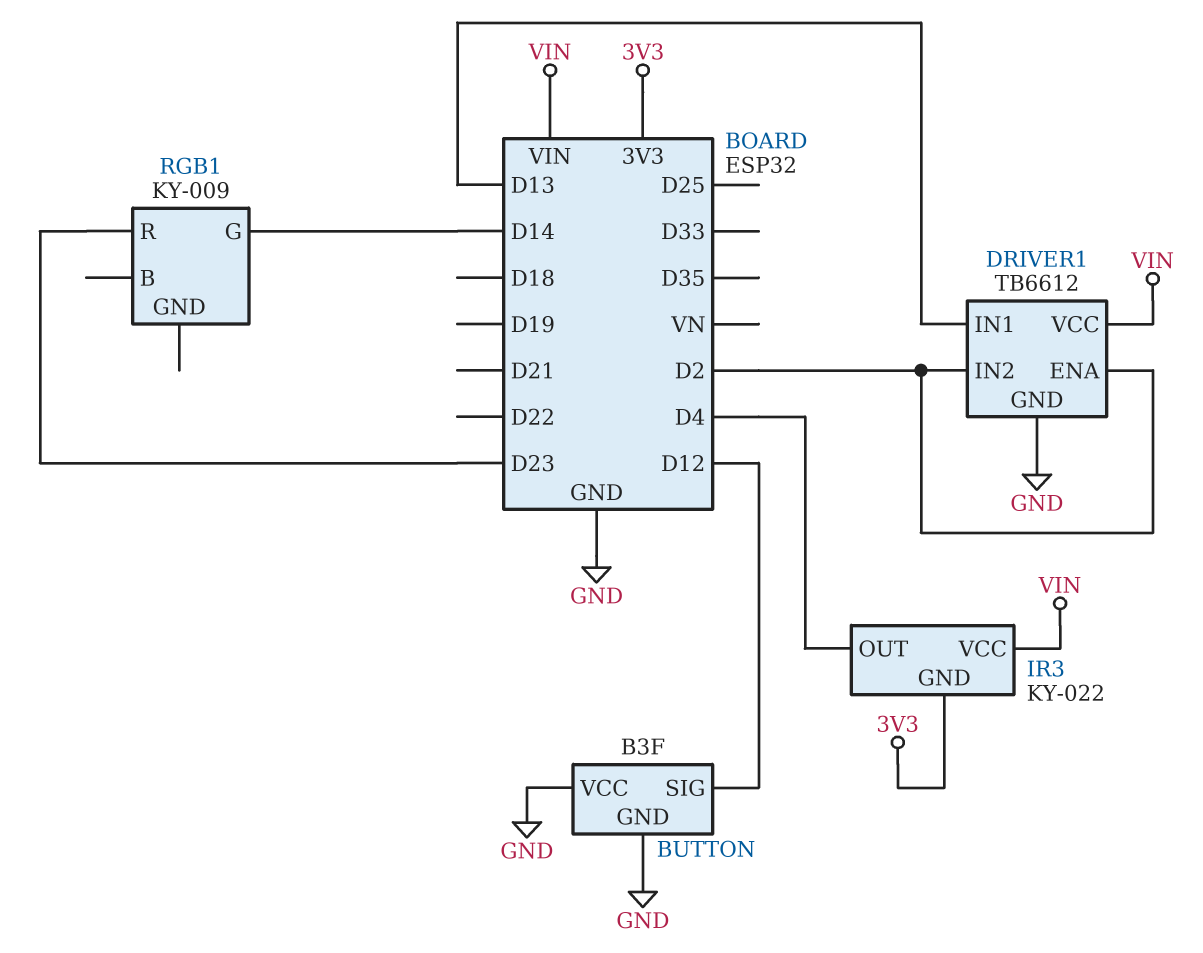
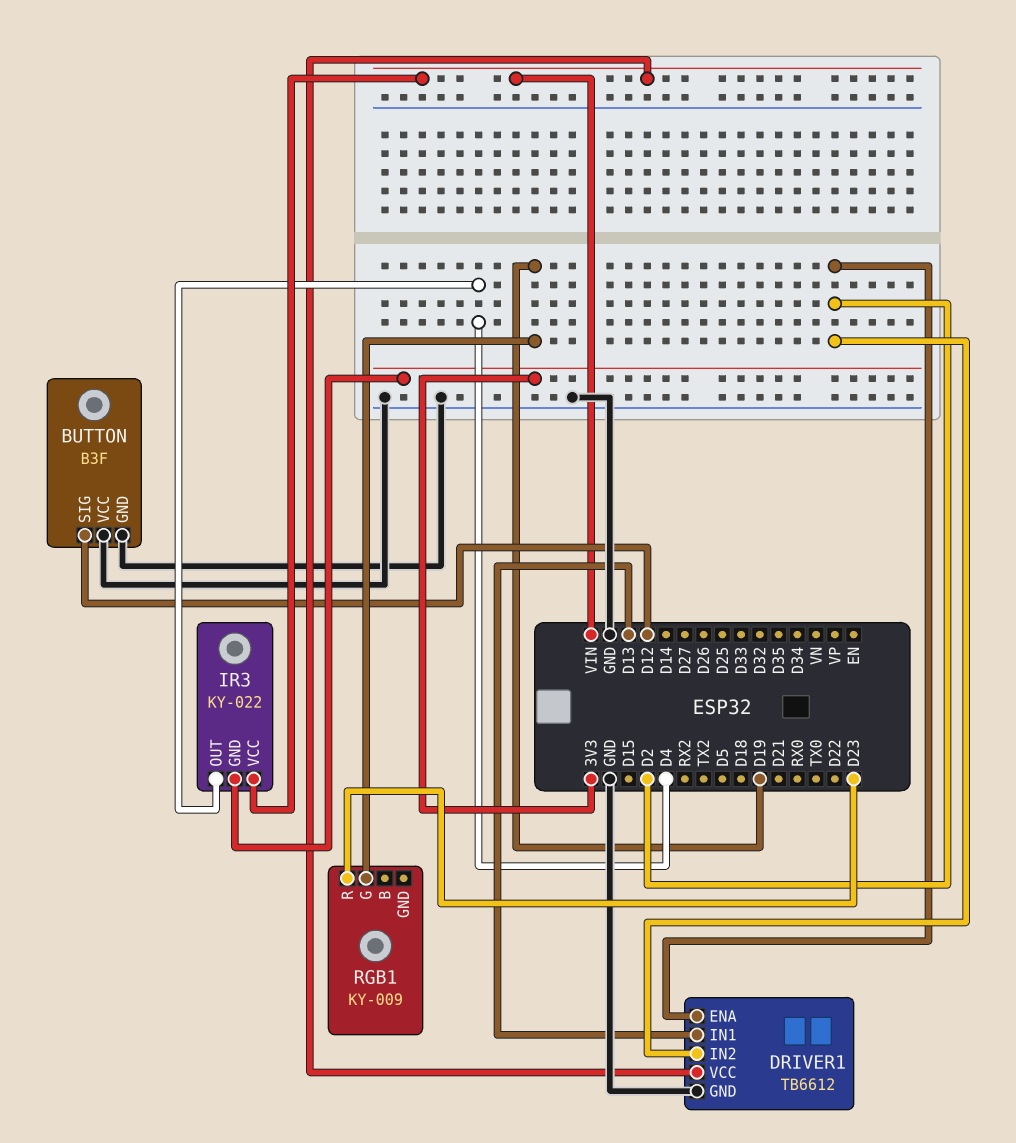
RGB1 pin G: D14 -> D19

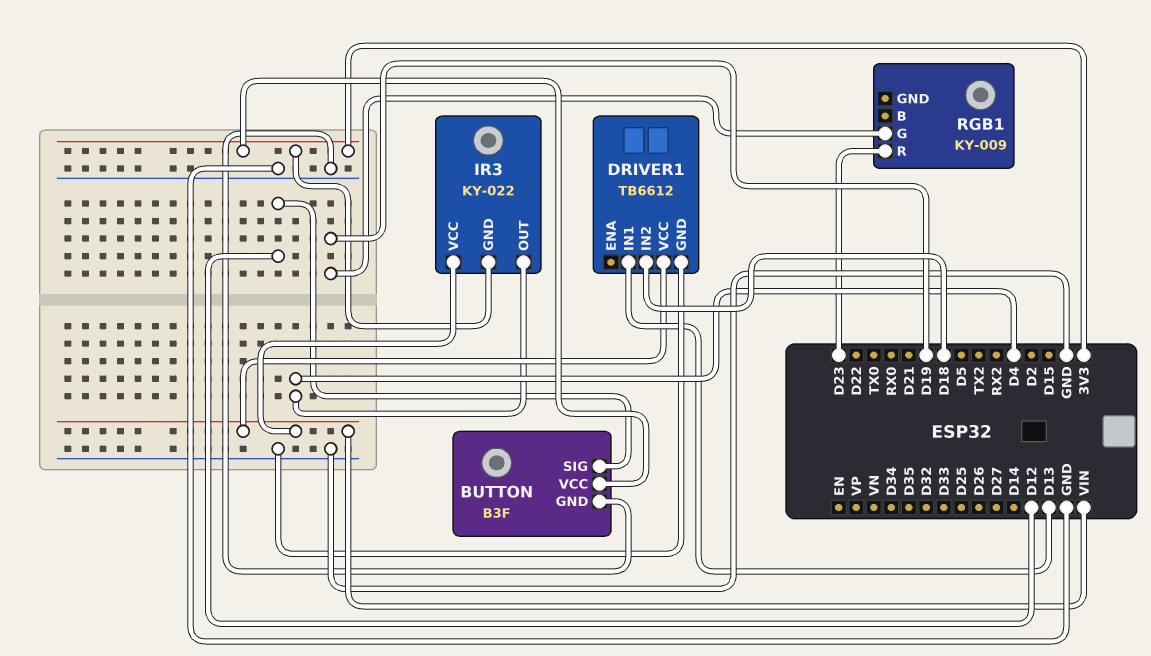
BUTTON pin VCC: GND -> 3V3
DRIVER1 pin ENA: D2 -> none
DRIVER1 pin IN2: D2 -> D18

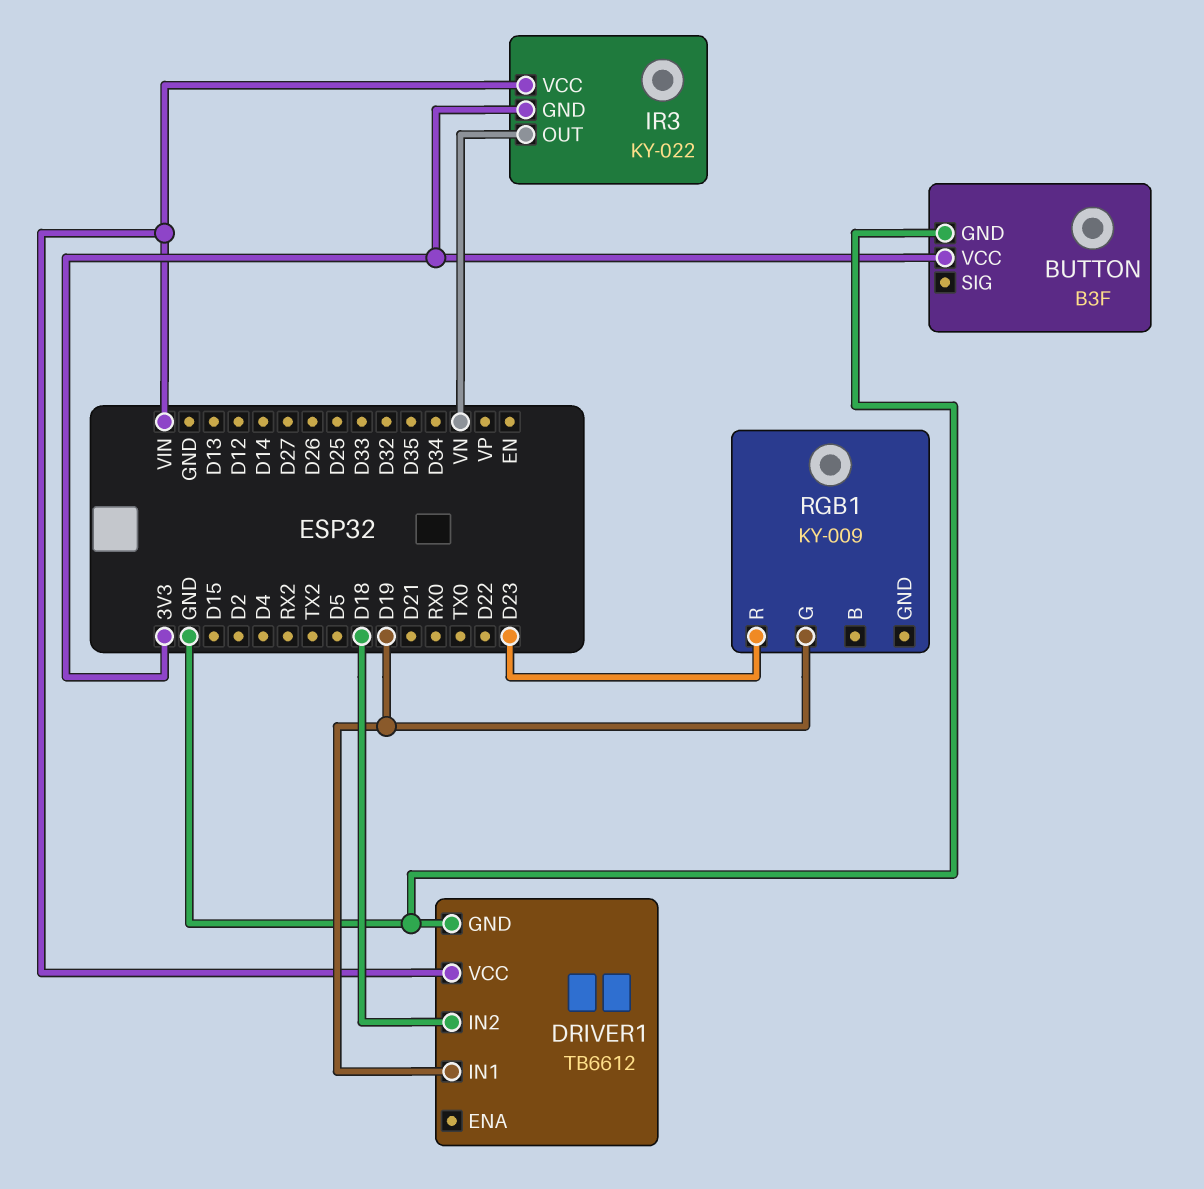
BUTTON pin SIG: D12 -> none
DRIVER1 pin IN1: D13 -> D19
IR3 pin OUT: D4 -> VN

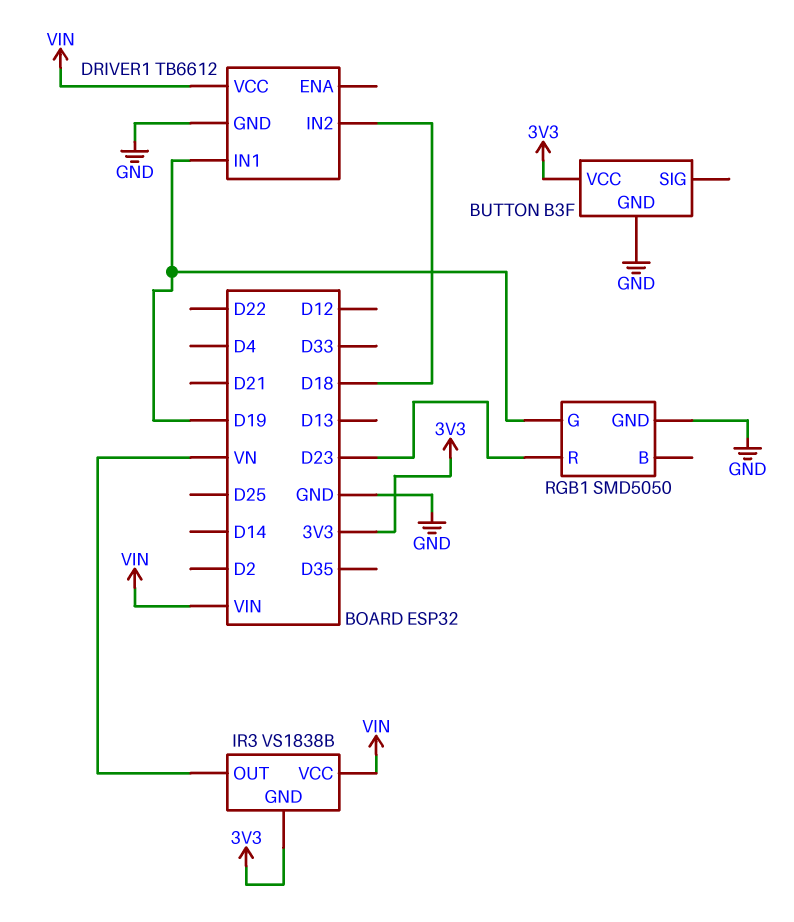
IR3: KY-022 -> VS1838B
RGB1: KY-009 -> SMD5050
RGB1 pin GND: none -> GND

